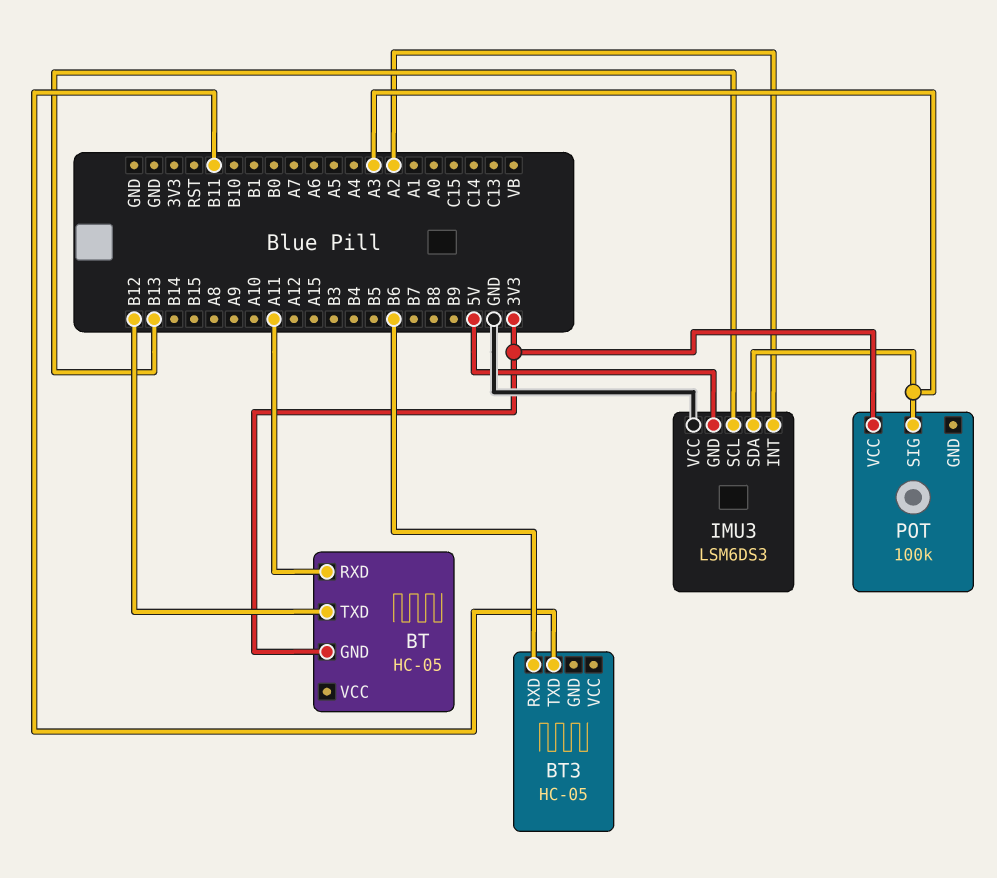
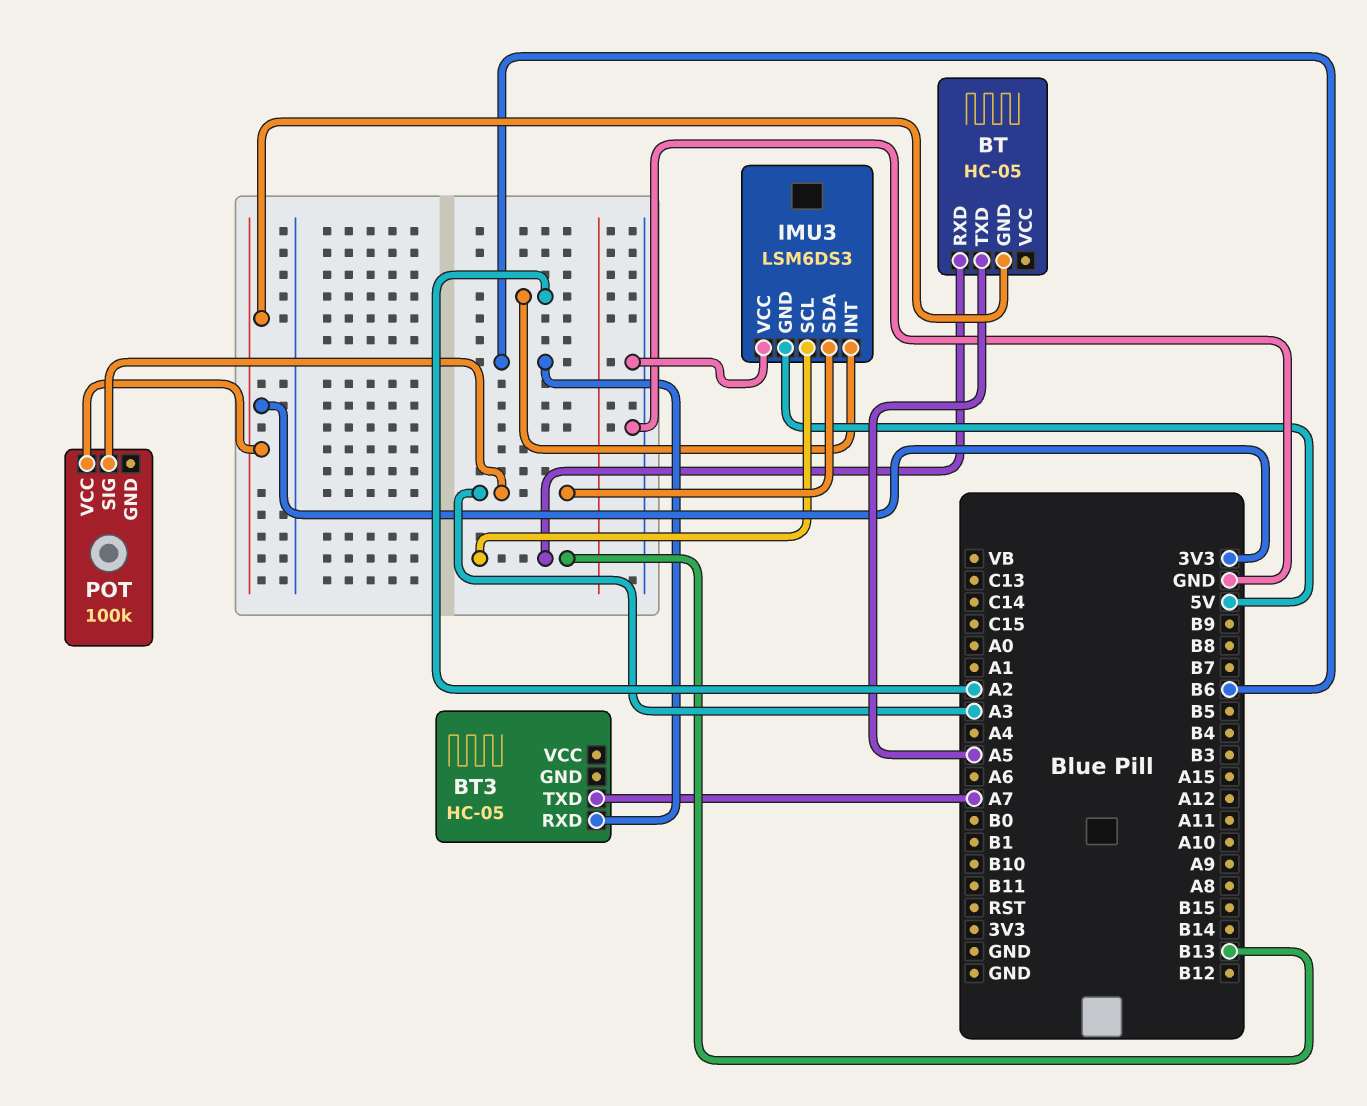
BT pin RXD: A11 -> B13
BT pin TXD: B12 -> A5
BT3 pin TXD: B11 -> A7

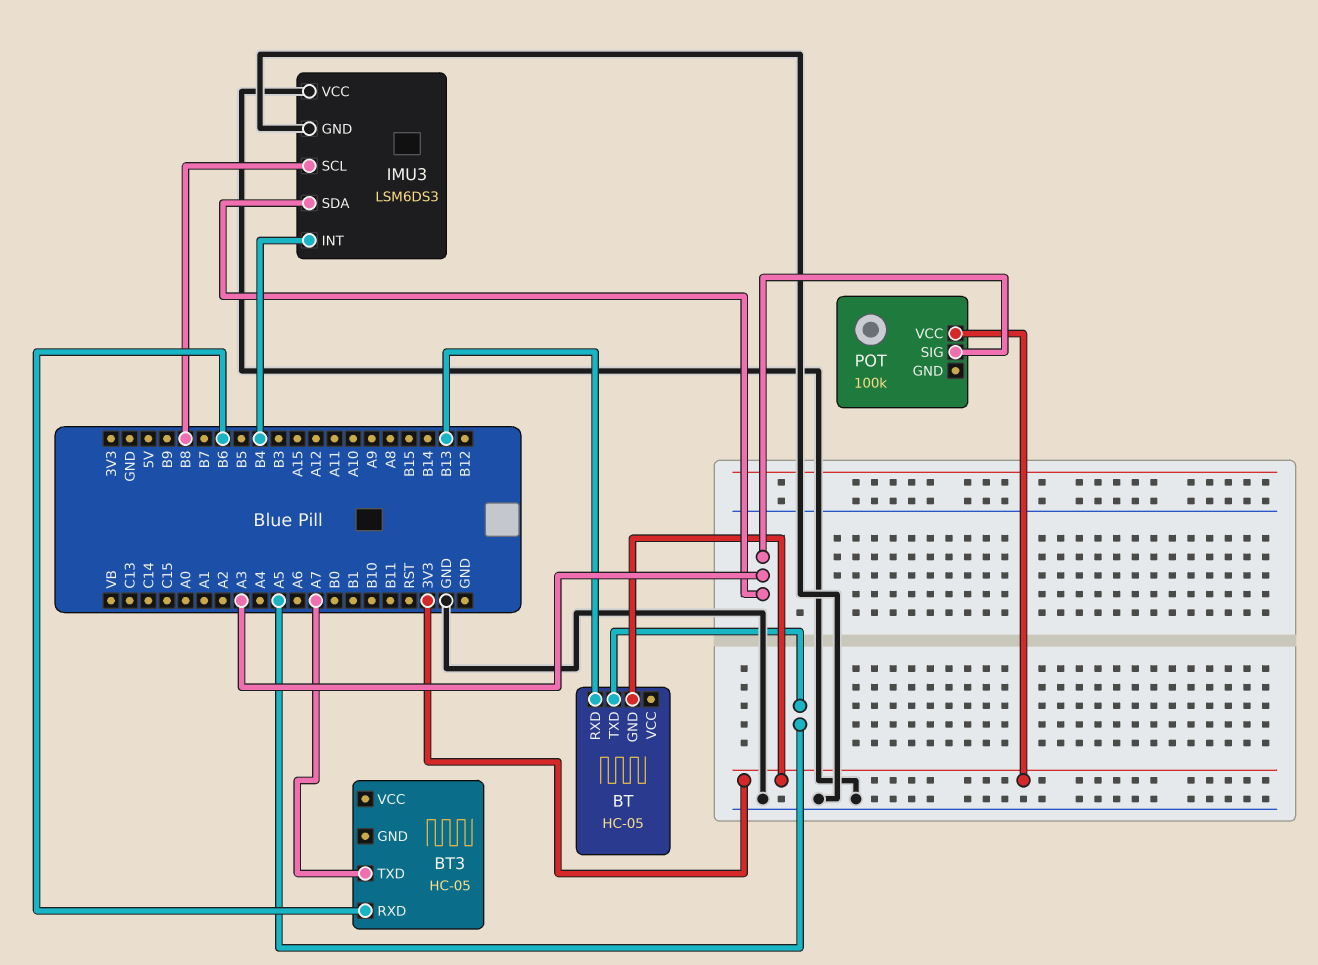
IMU3 pin GND: 5V -> GND
IMU3 pin INT: A2 -> B4
IMU3 pin SCL: B13 -> B8

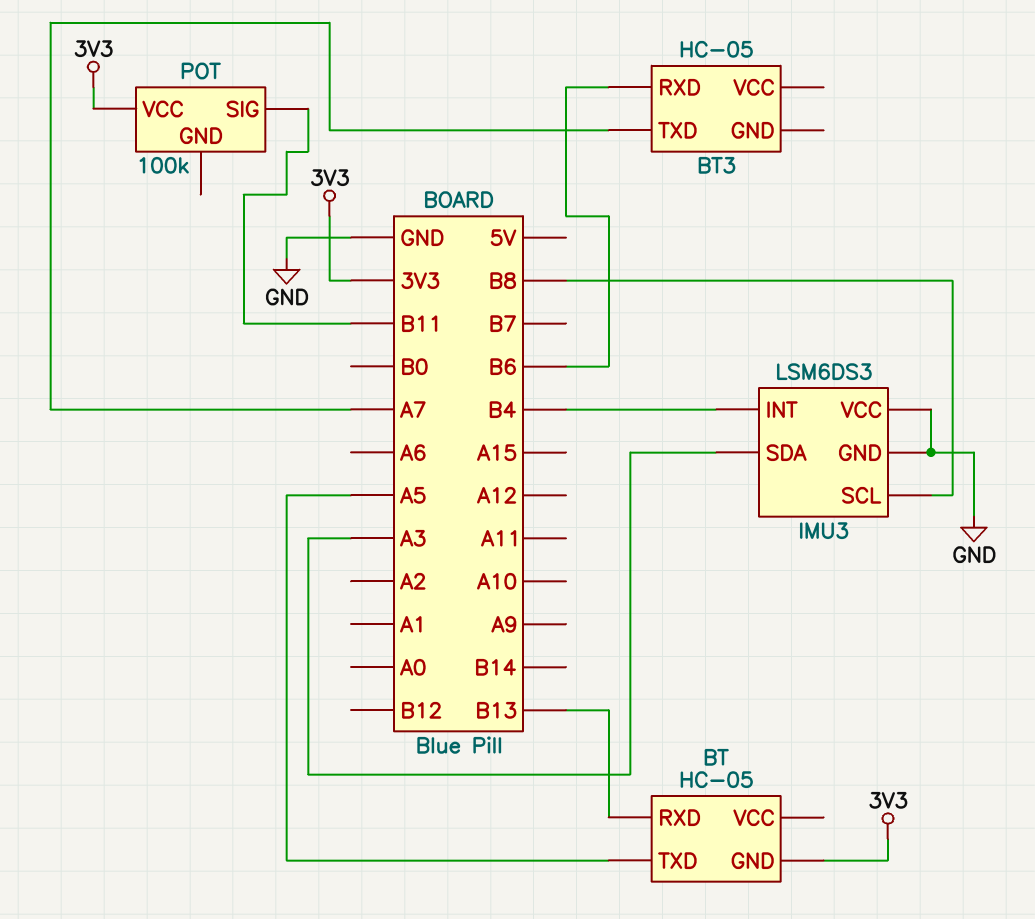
POT pin SIG: A3 -> B11

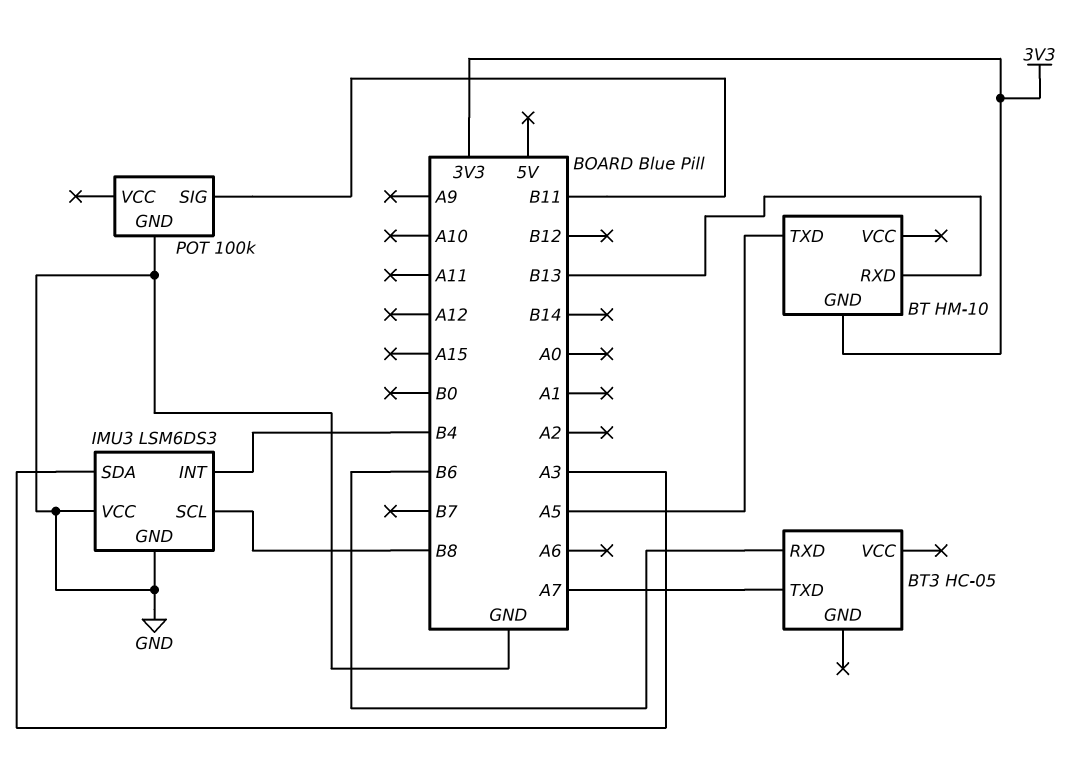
BT: HC-05 -> HM-10
POT pin GND: none -> GND
POT pin VCC: 3V3 -> none

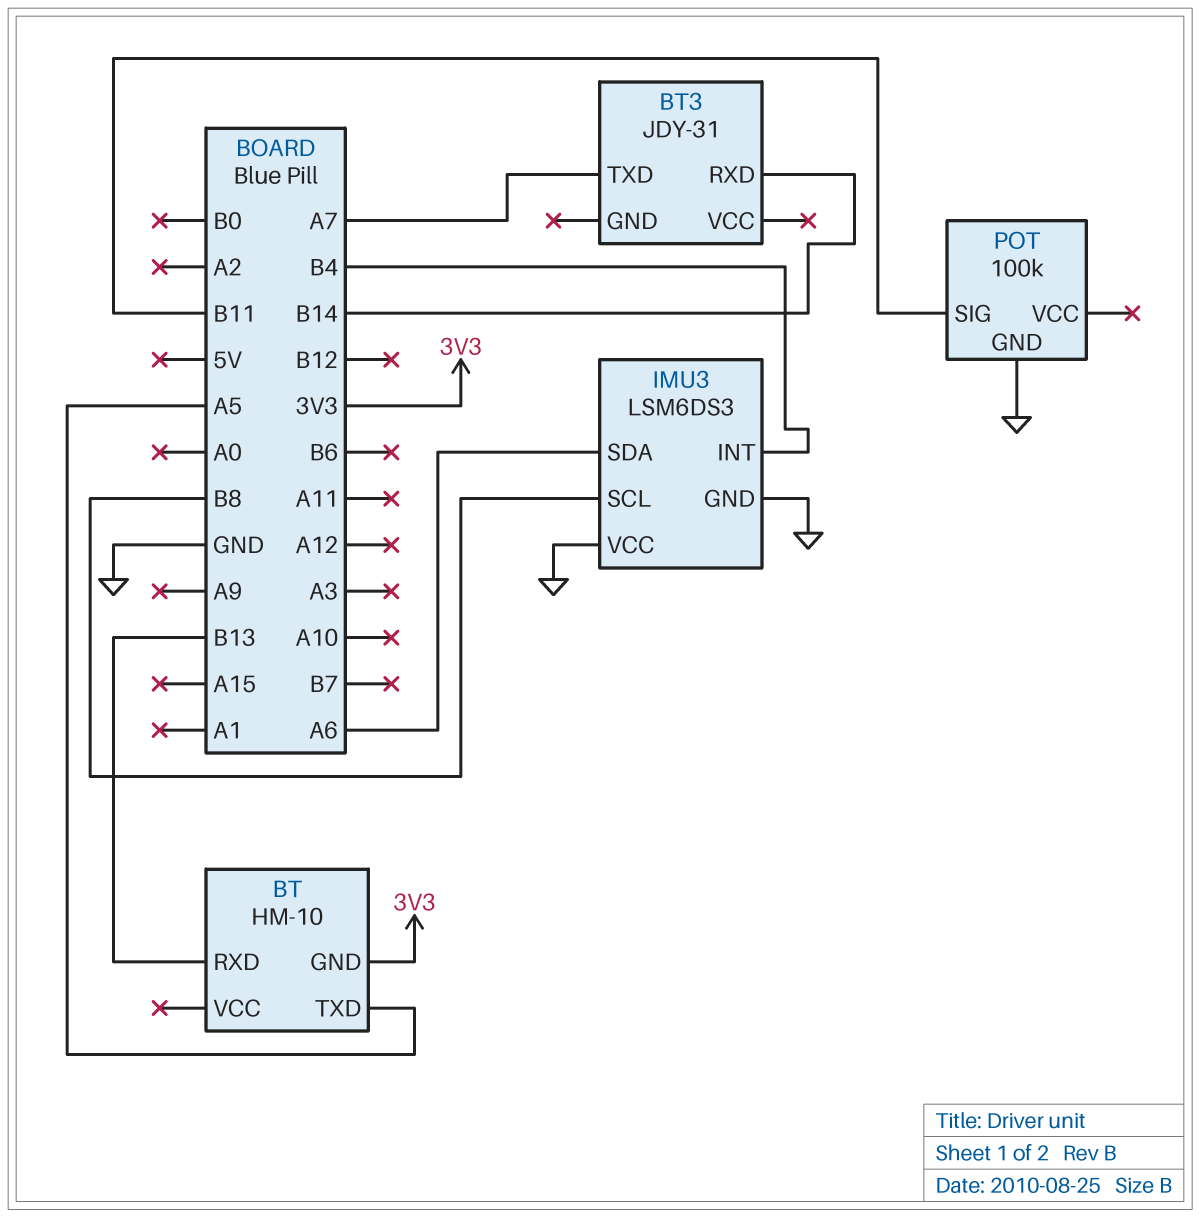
BT3: HC-05 -> JDY-31
BT3 pin RXD: B6 -> B14
IMU3 pin SDA: A3 -> A6

